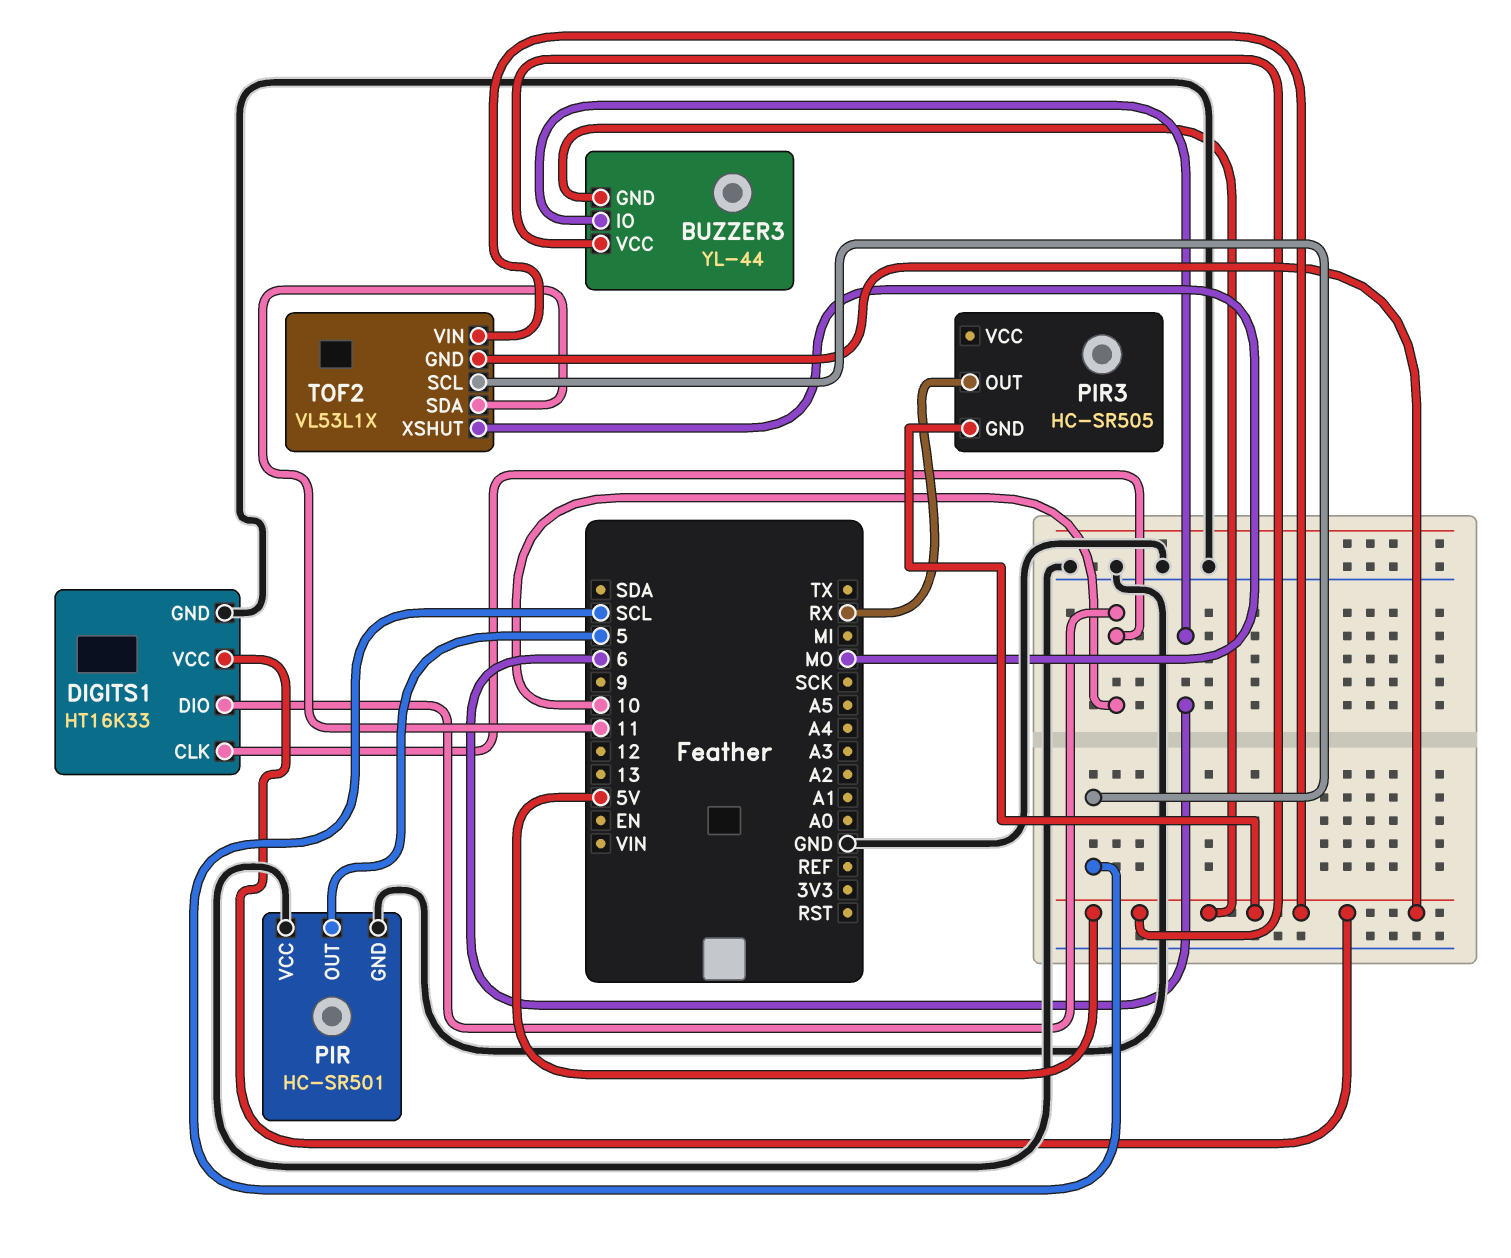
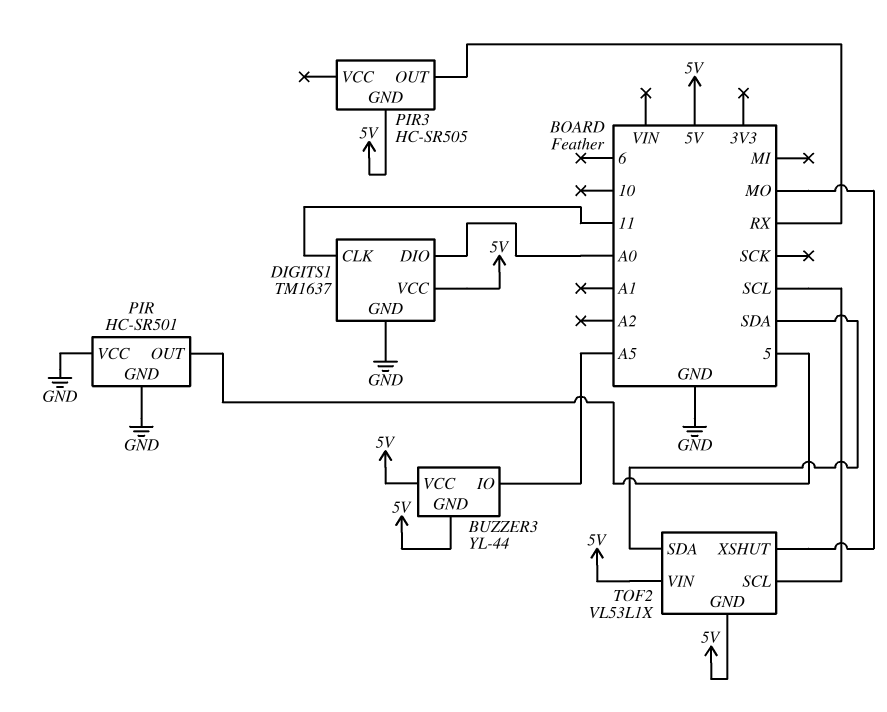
BUZZER3 pin IO: 6 -> A5
DIGITS1: HT16K33 -> TM1637
DIGITS1 pin CLK: 10 -> 11
DIGITS1 pin DIO: 10 -> A0
TOF2 pin SDA: 11 -> SDA

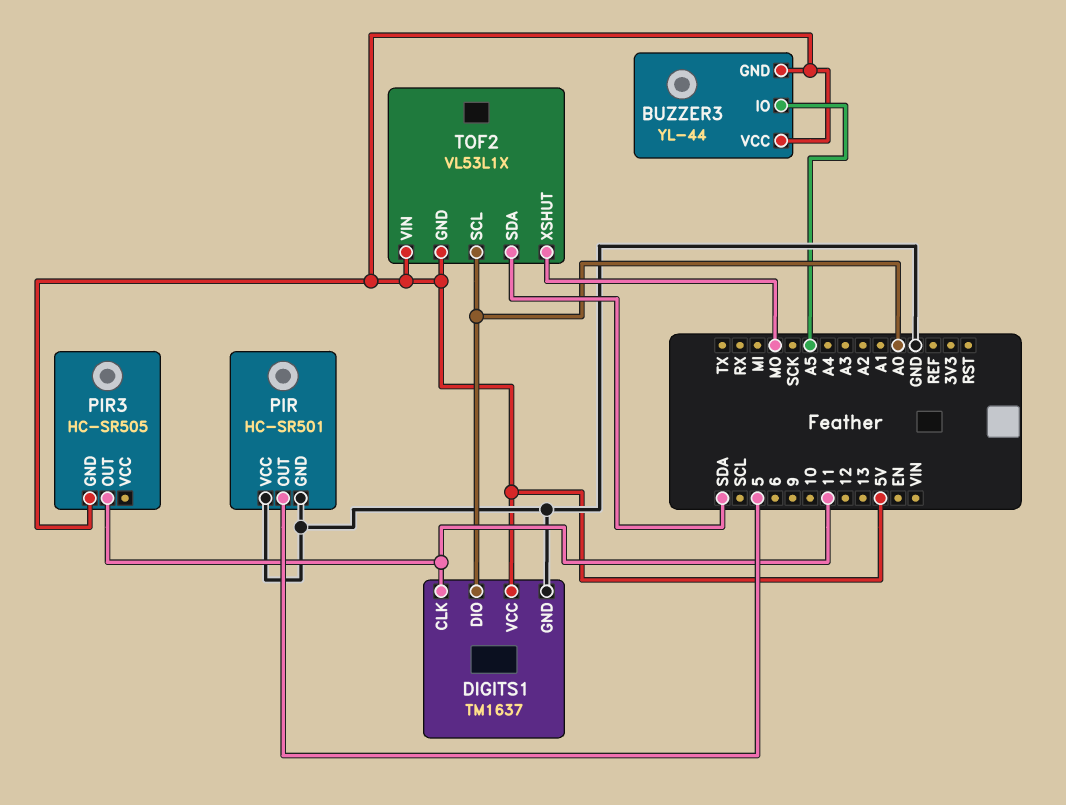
PIR3 pin OUT: RX -> 11
TOF2 pin SCL: SCL -> A0

